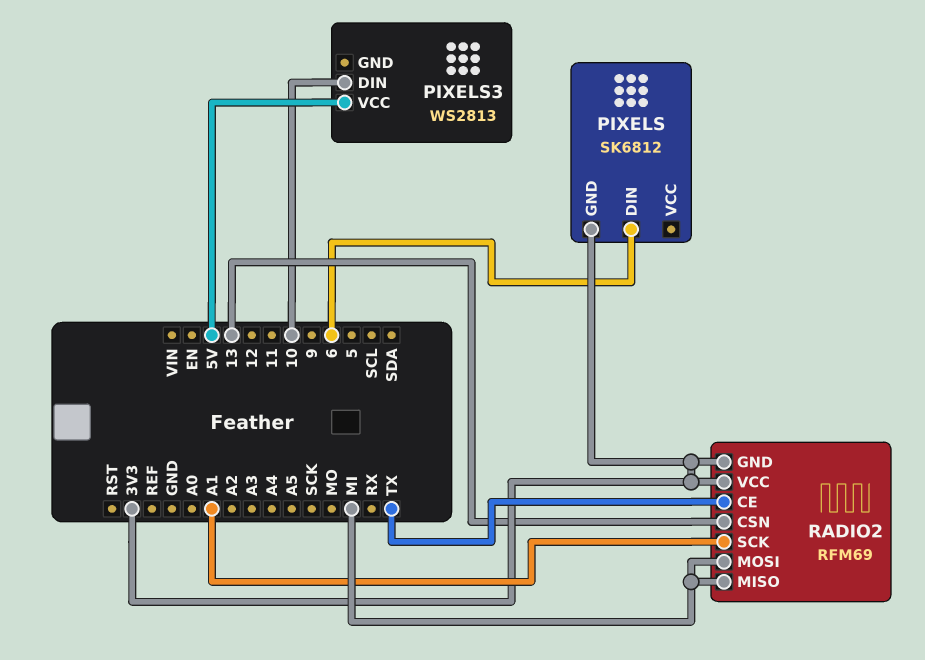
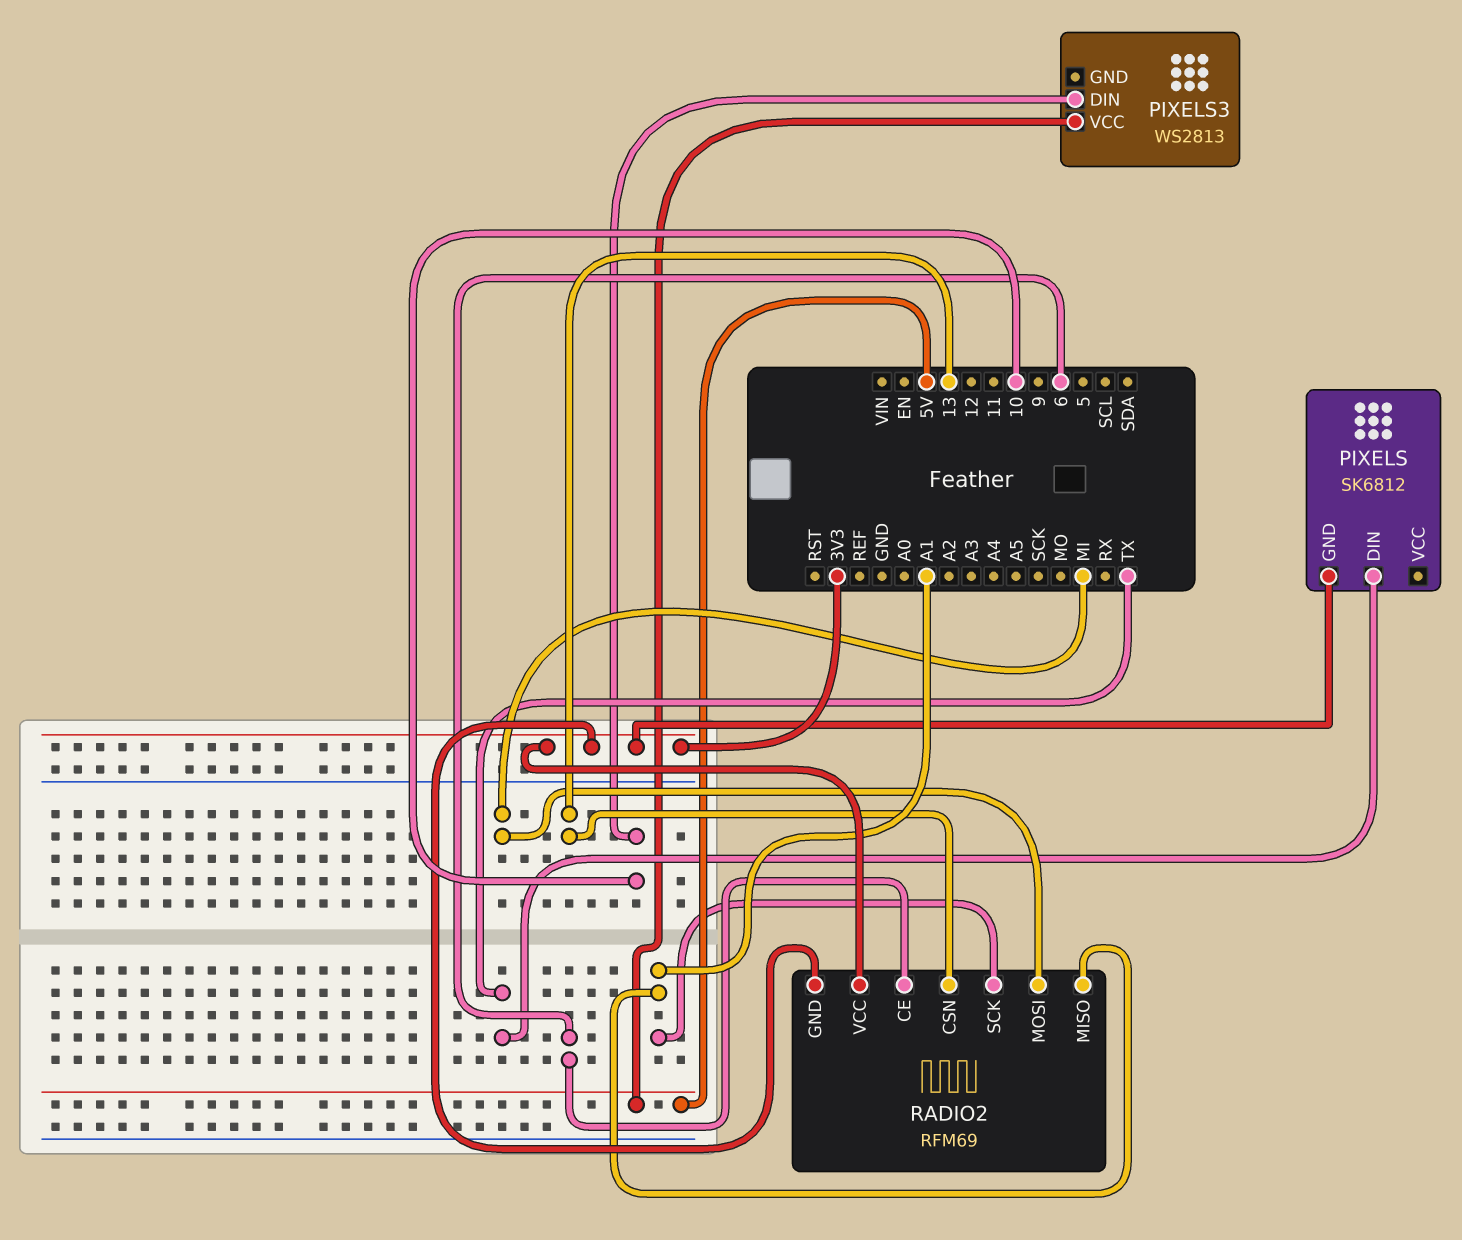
PIXELS pin DIN: 6 -> TX
RADIO2 pin CE: TX -> 6
RADIO2 pin MISO: MI -> A1

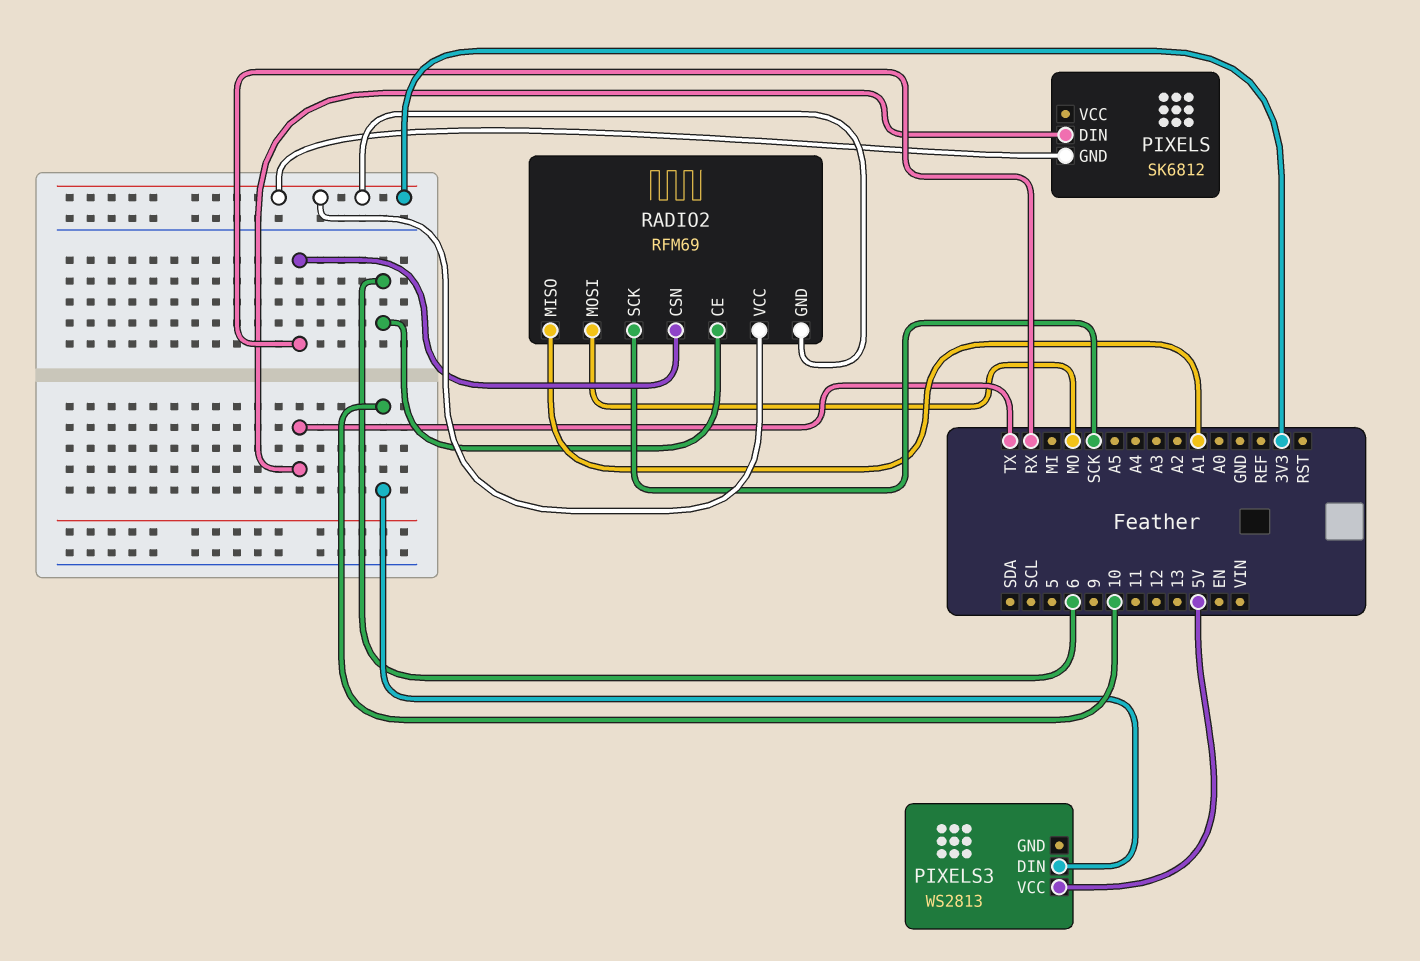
RADIO2 pin CSN: 13 -> RX
RADIO2 pin MOSI: MI -> MO
RADIO2 pin SCK: A1 -> SCK

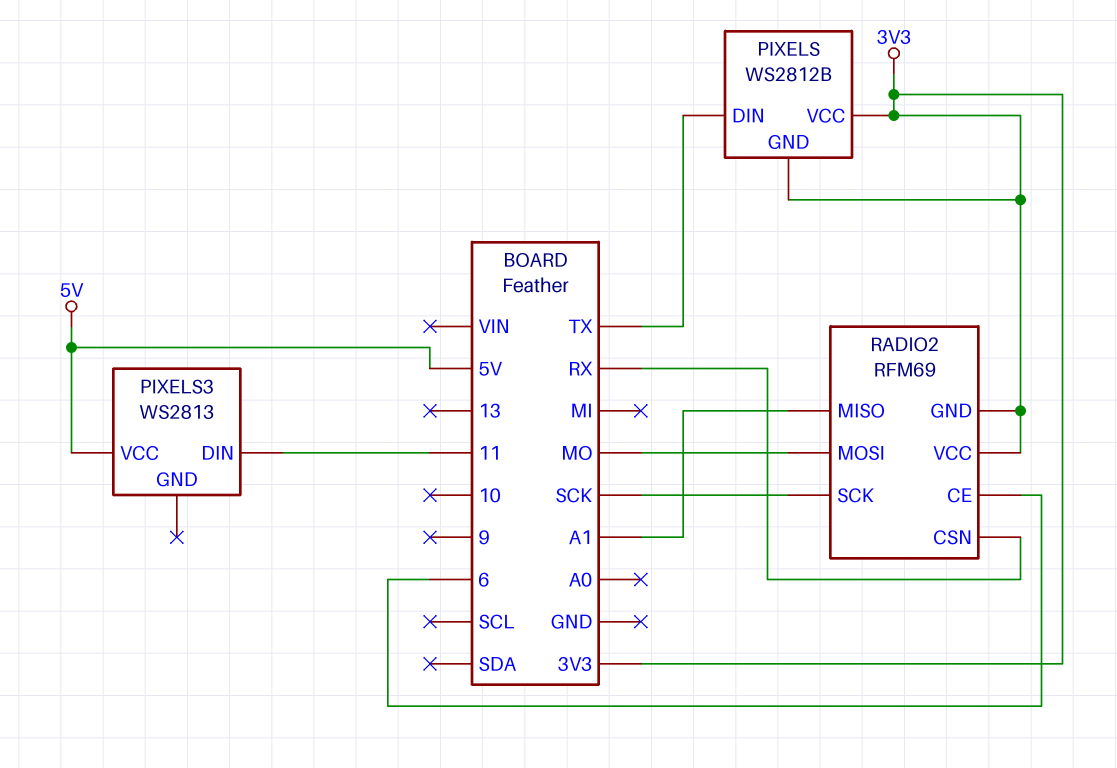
PIXELS: SK6812 -> WS2812B
PIXELS pin VCC: none -> 3V3
PIXELS3 pin DIN: 10 -> 11

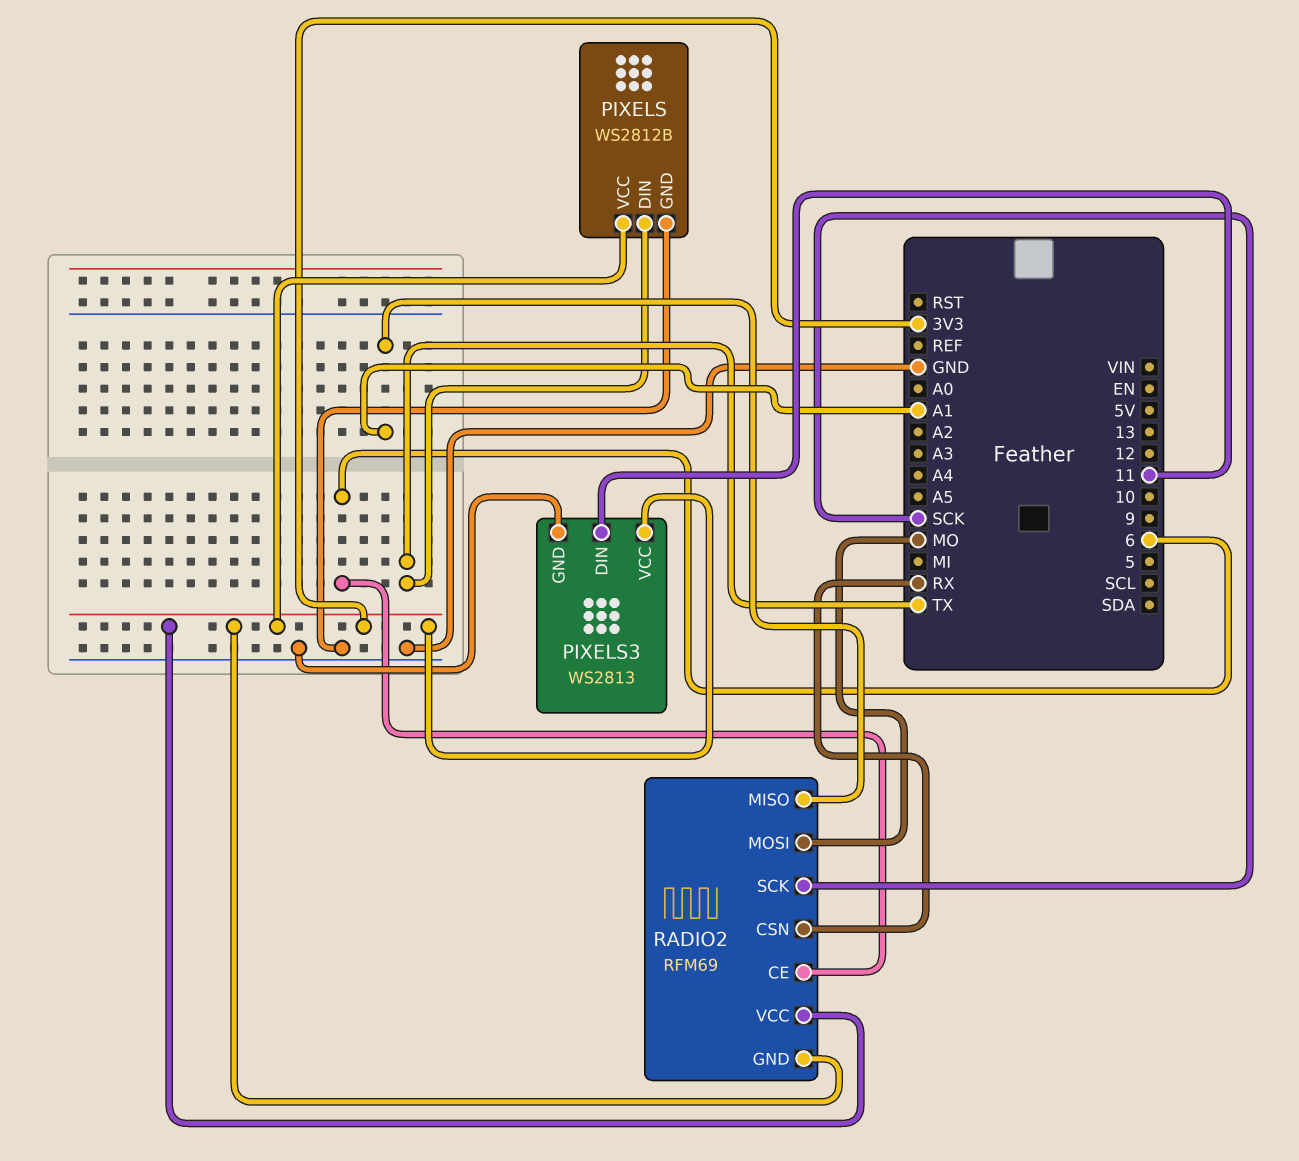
PIXELS pin GND: 3V3 -> GND
PIXELS3 pin GND: none -> GND
PIXELS3 pin VCC: 5V -> 3V3

